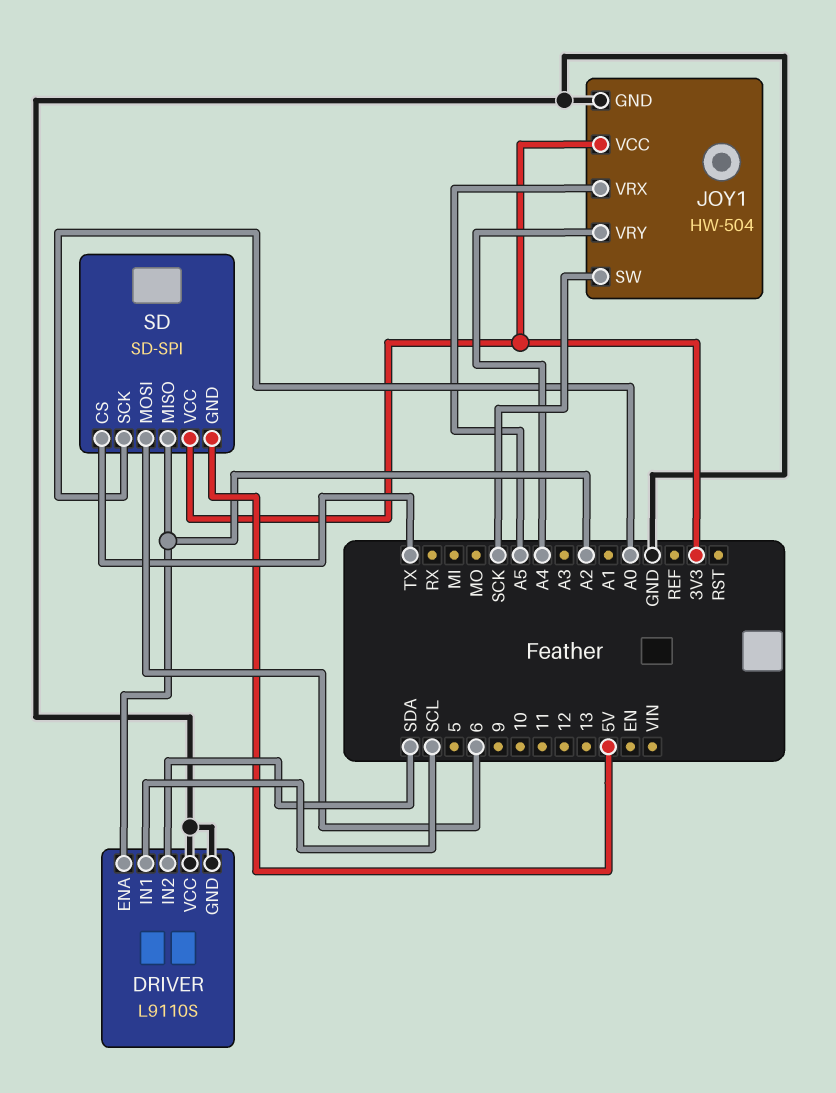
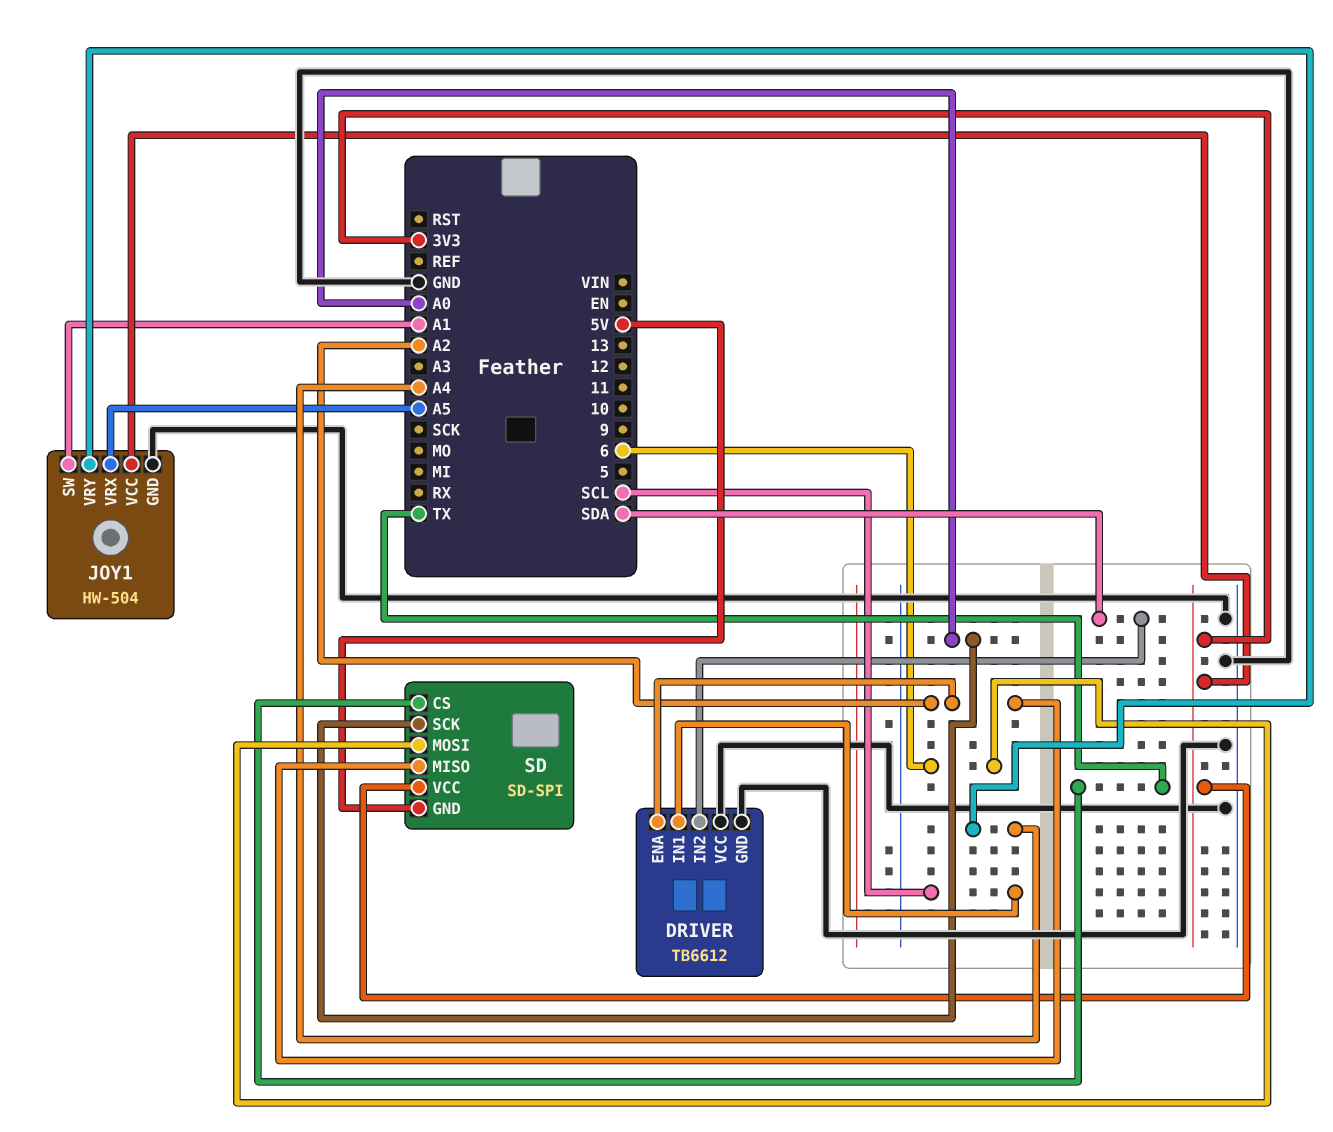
DRIVER: L9110S -> TB6612
JOY1 pin SW: SCK -> A1

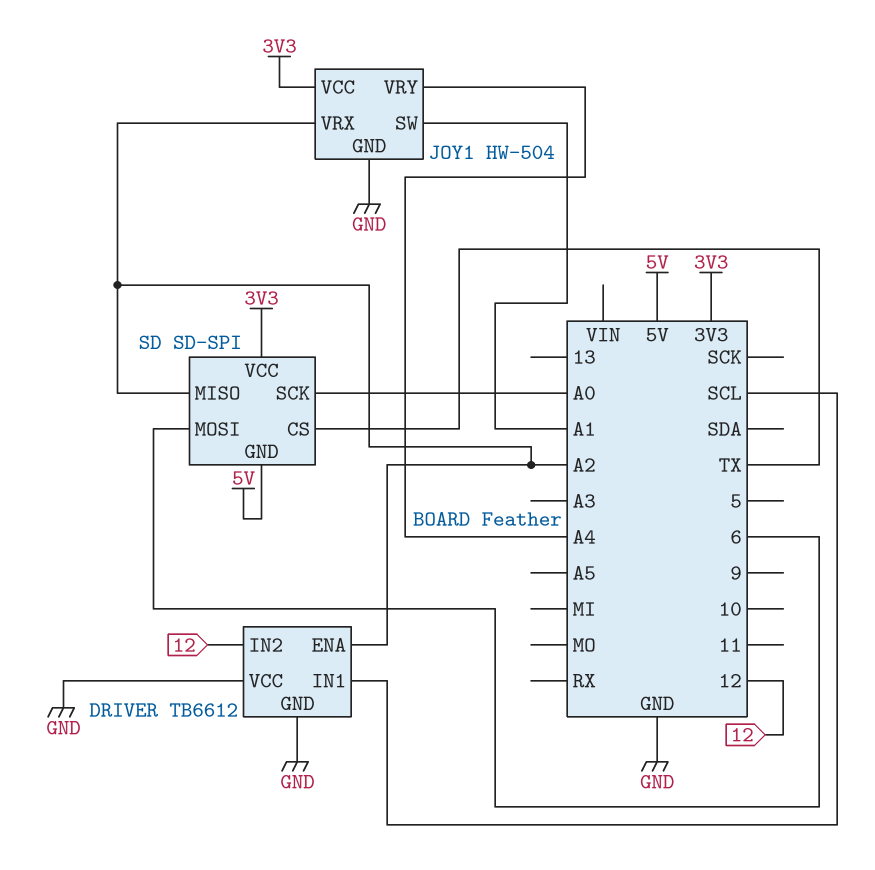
DRIVER pin IN2: SDA -> 12
JOY1 pin VRX: A5 -> A2

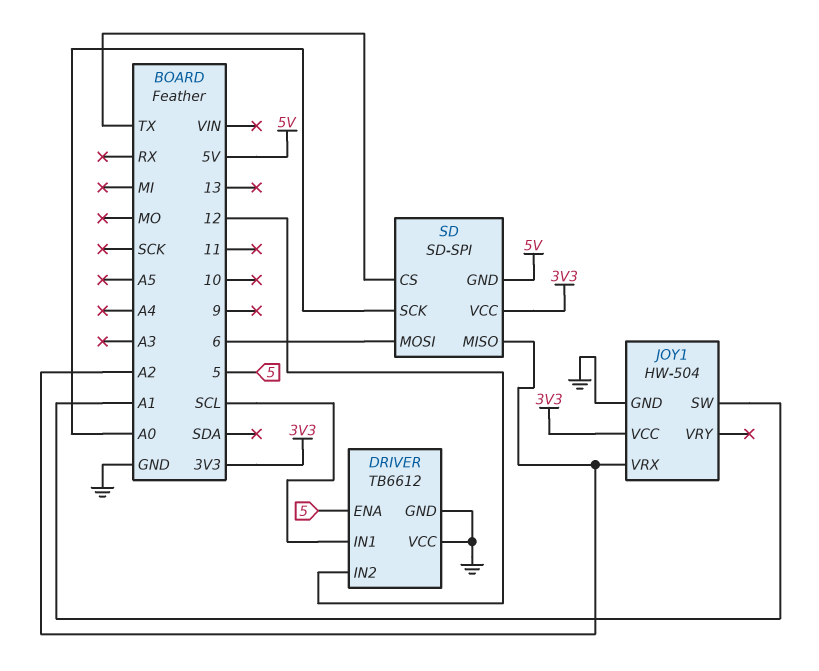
DRIVER pin ENA: A2 -> 5
JOY1 pin VRY: A4 -> none

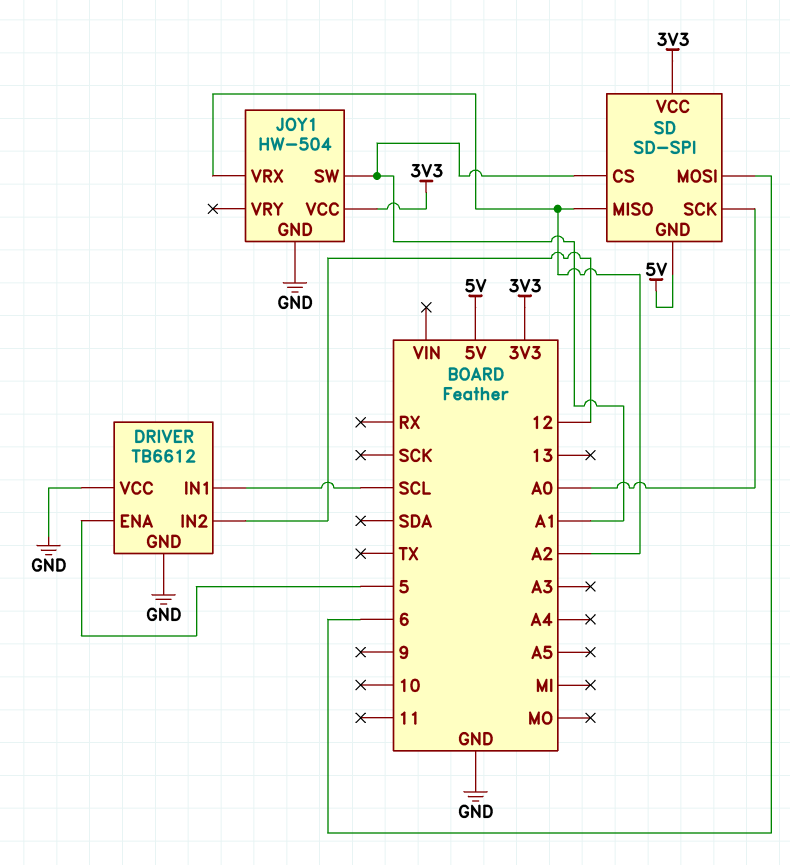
SD pin CS: TX -> A1

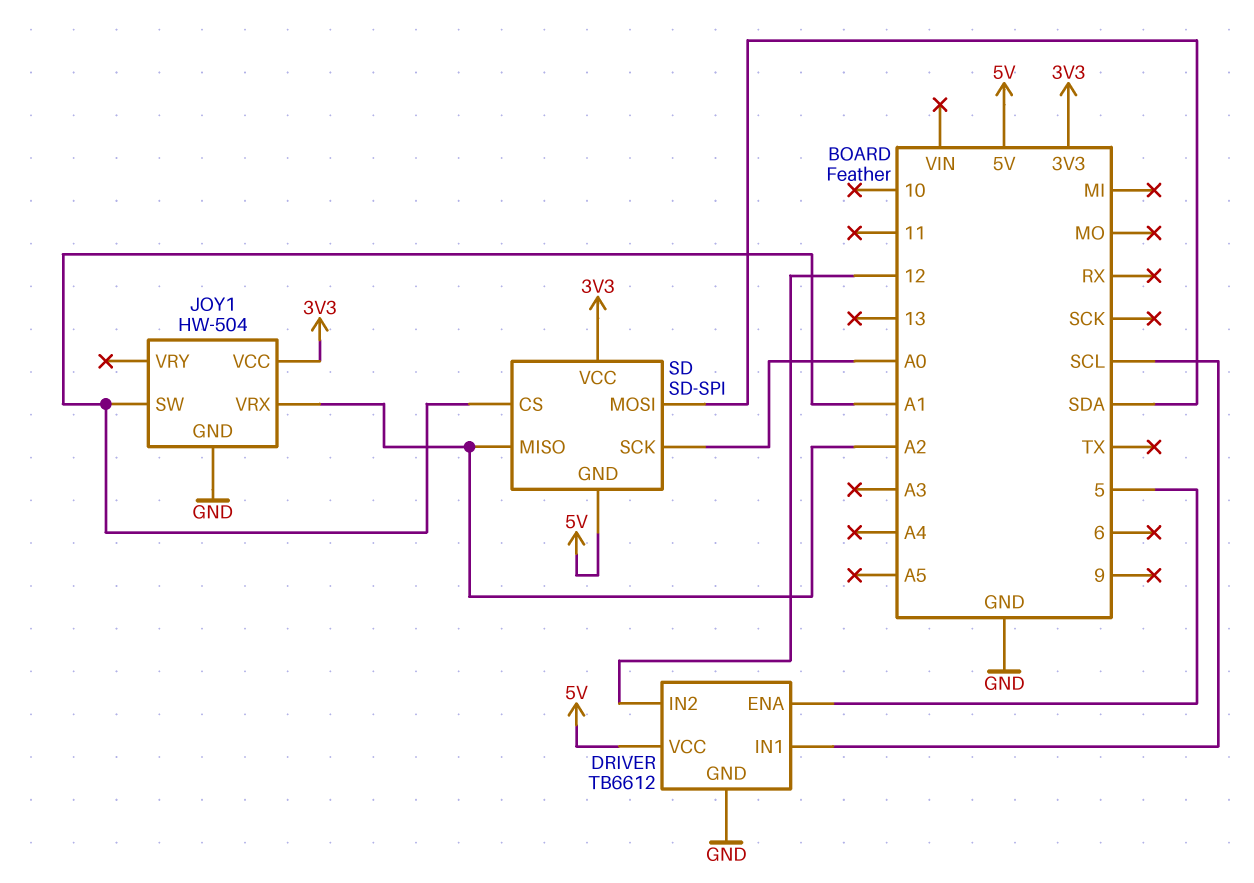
DRIVER pin VCC: GND -> 5V
SD pin MOSI: 6 -> SDA

